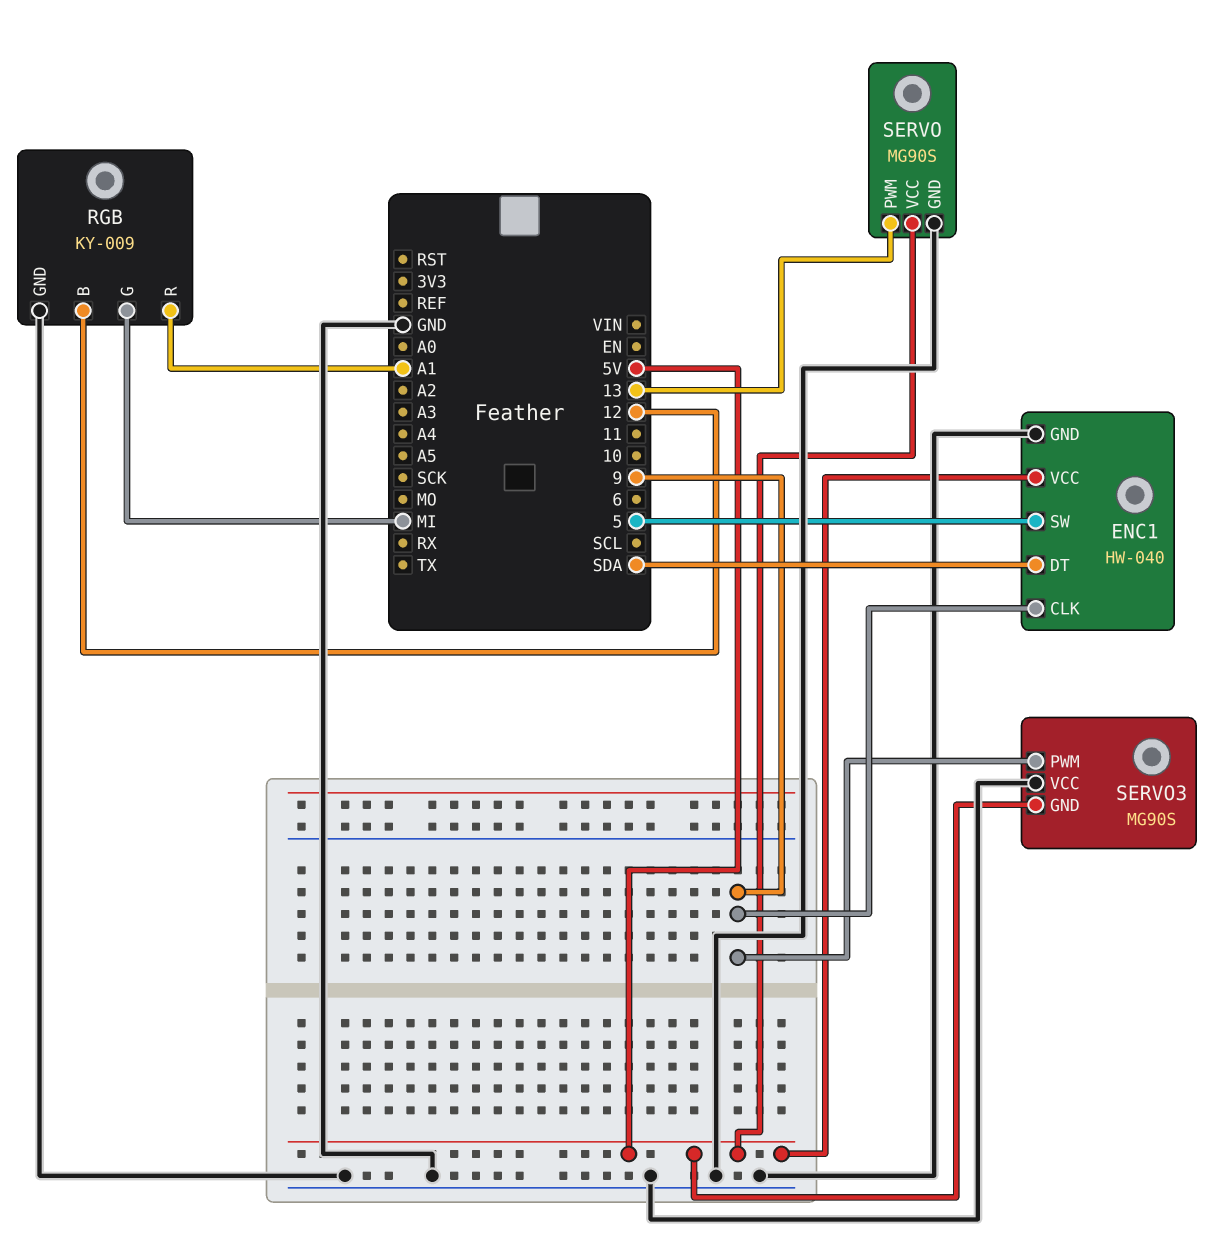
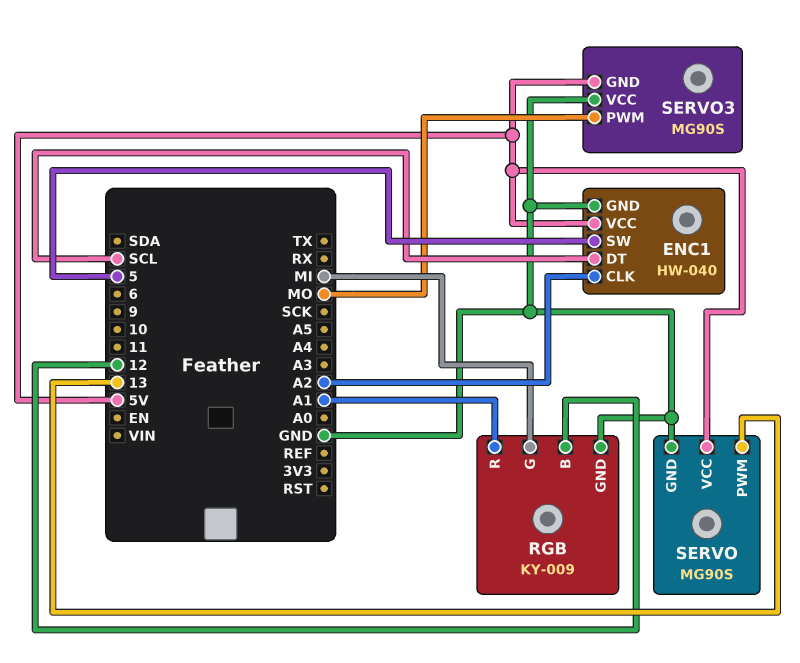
ENC1 pin CLK: 9 -> A2
ENC1 pin DT: SDA -> SCL
SERVO3 pin PWM: 9 -> MO

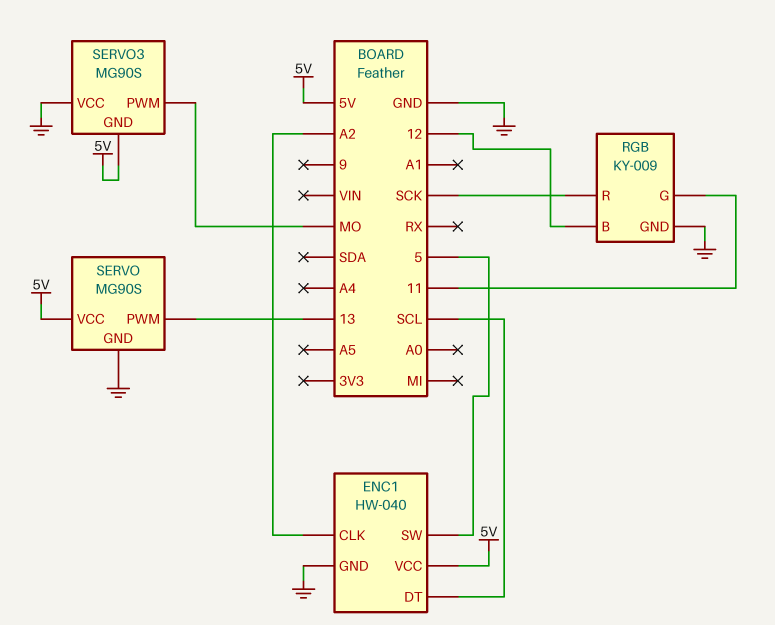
RGB pin G: MI -> 11
RGB pin R: A1 -> SCK

